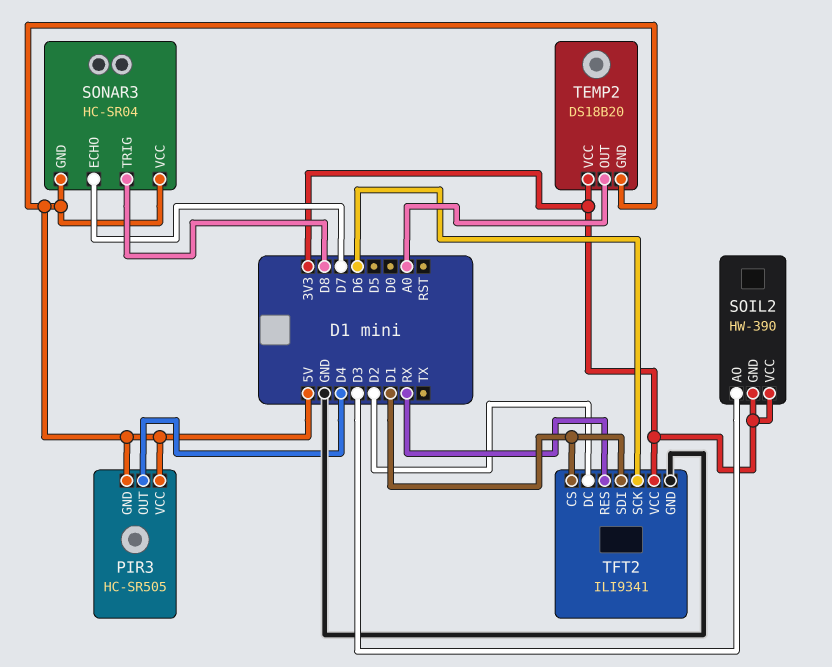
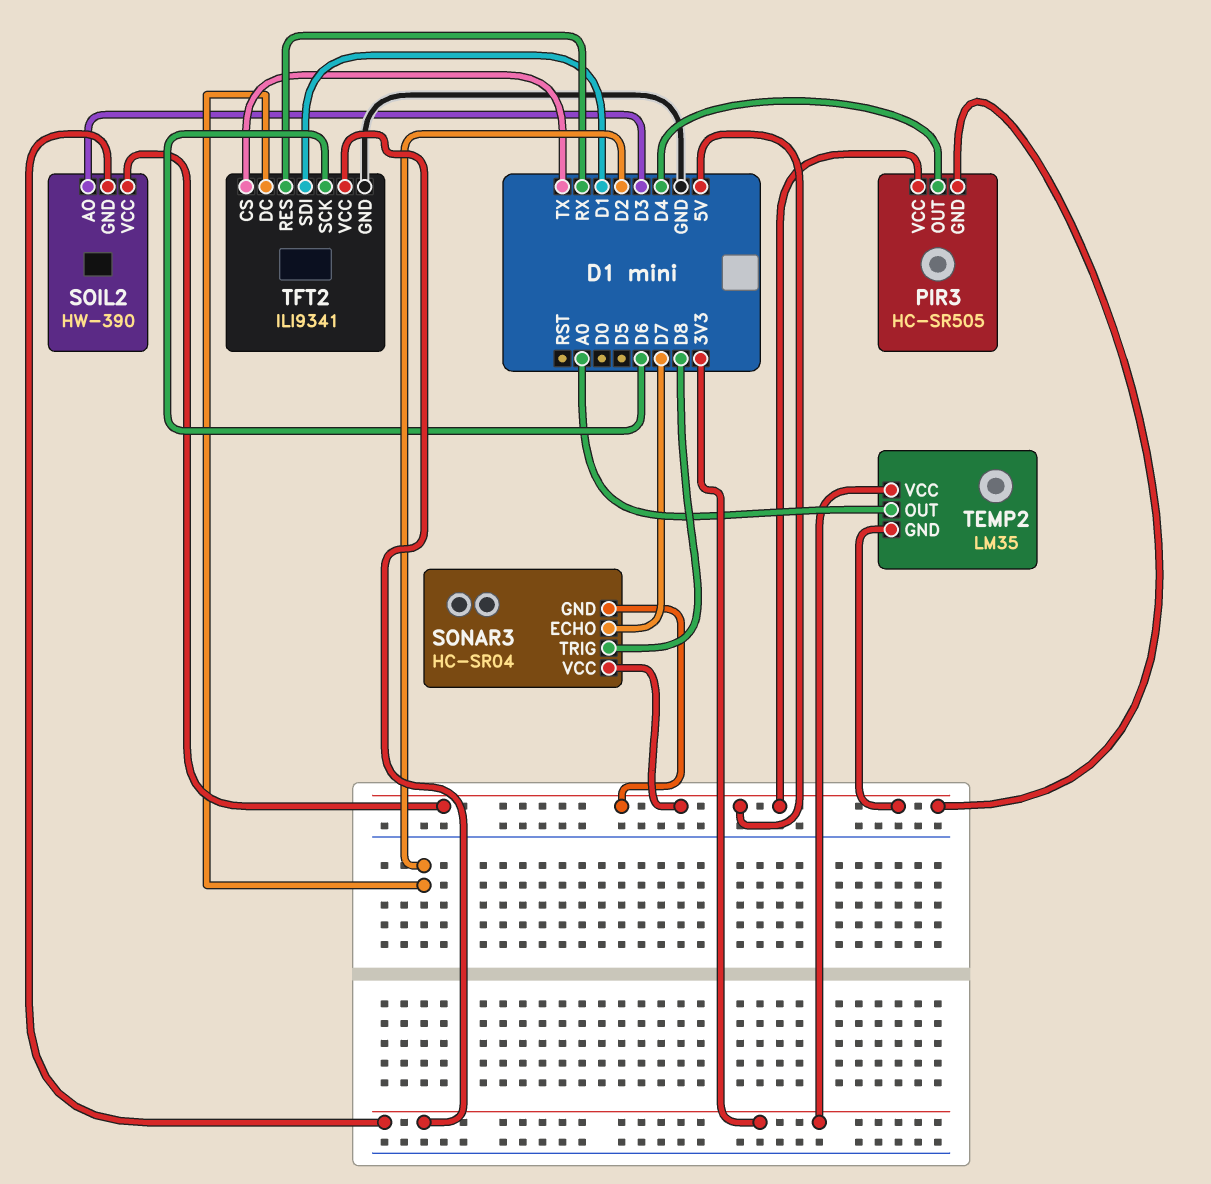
SOIL2 pin VCC: 3V3 -> 5V
TEMP2: DS18B20 -> LM35
TFT2 pin CS: D1 -> TX

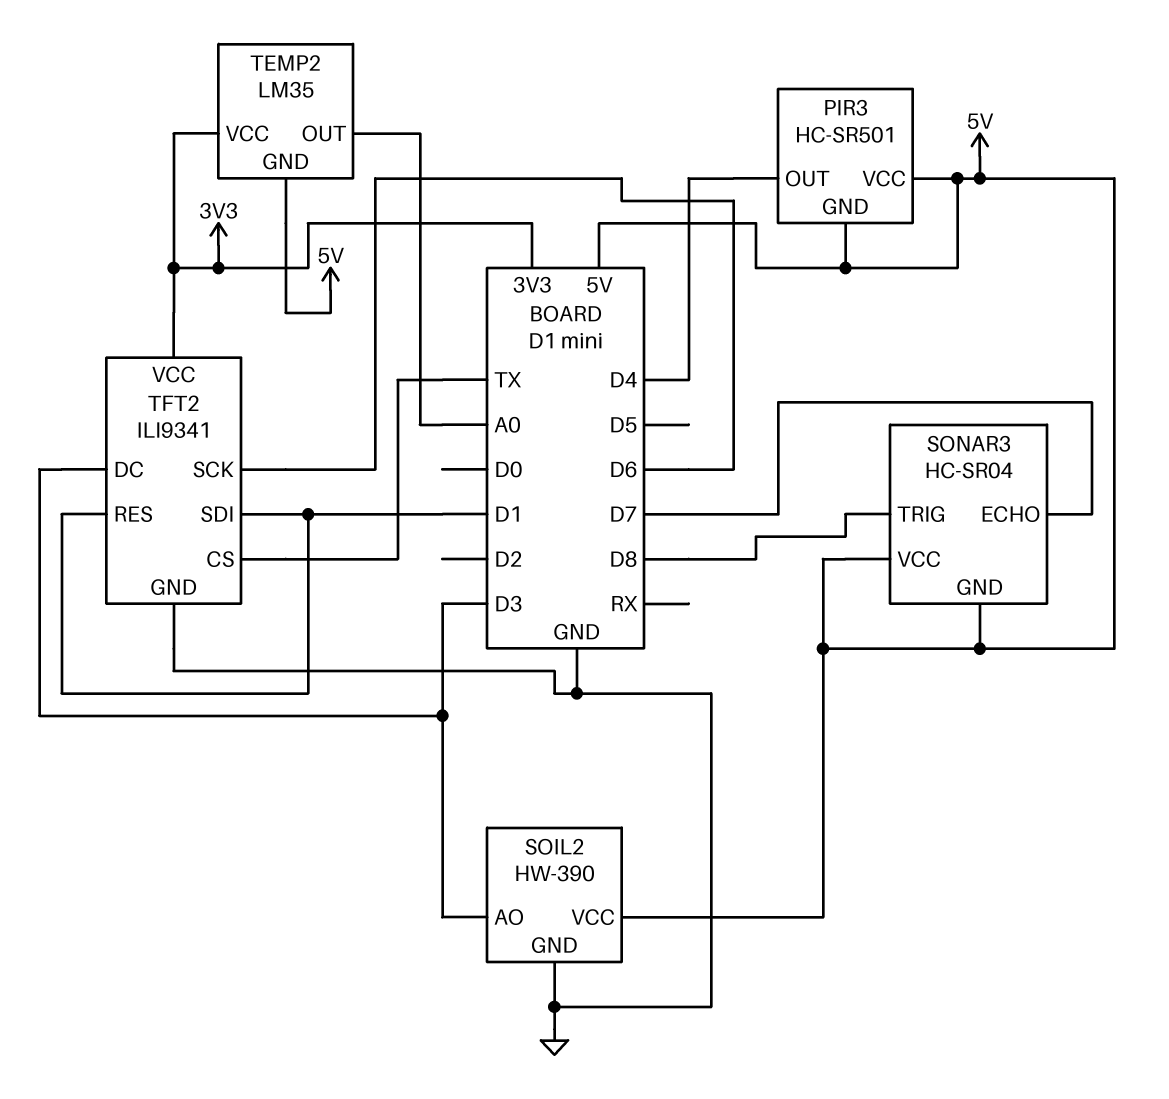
PIR3: HC-SR505 -> HC-SR501
SOIL2 pin GND: 3V3 -> GND
TFT2 pin DC: D2 -> D3
TFT2 pin RES: RX -> D1

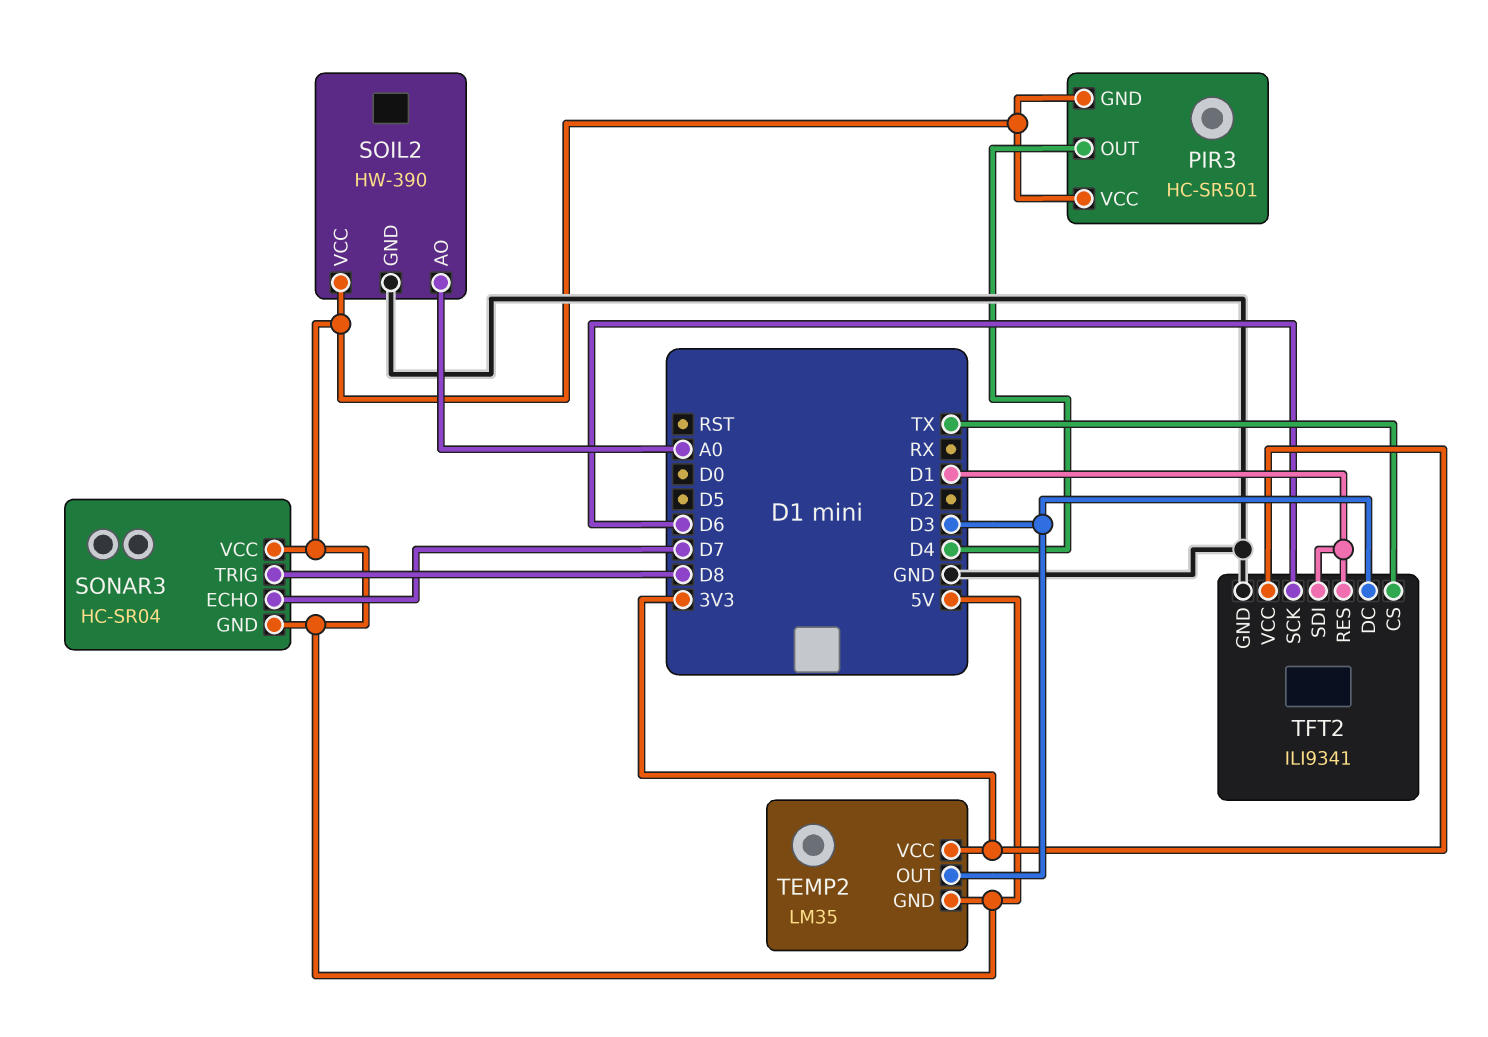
SOIL2 pin AO: D3 -> A0
TEMP2 pin OUT: A0 -> D3

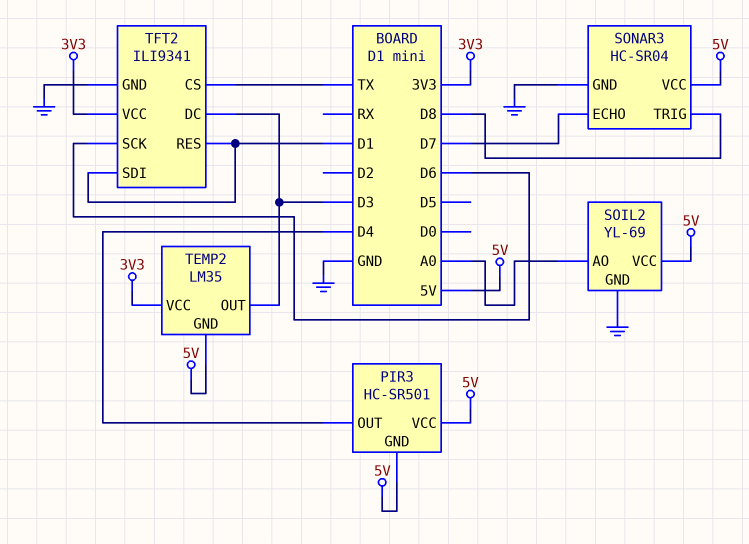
SOIL2: HW-390 -> YL-69
SONAR3 pin GND: 5V -> GND

